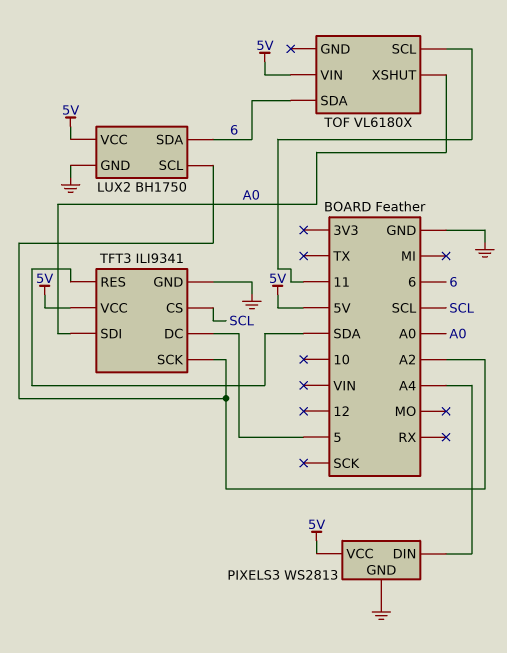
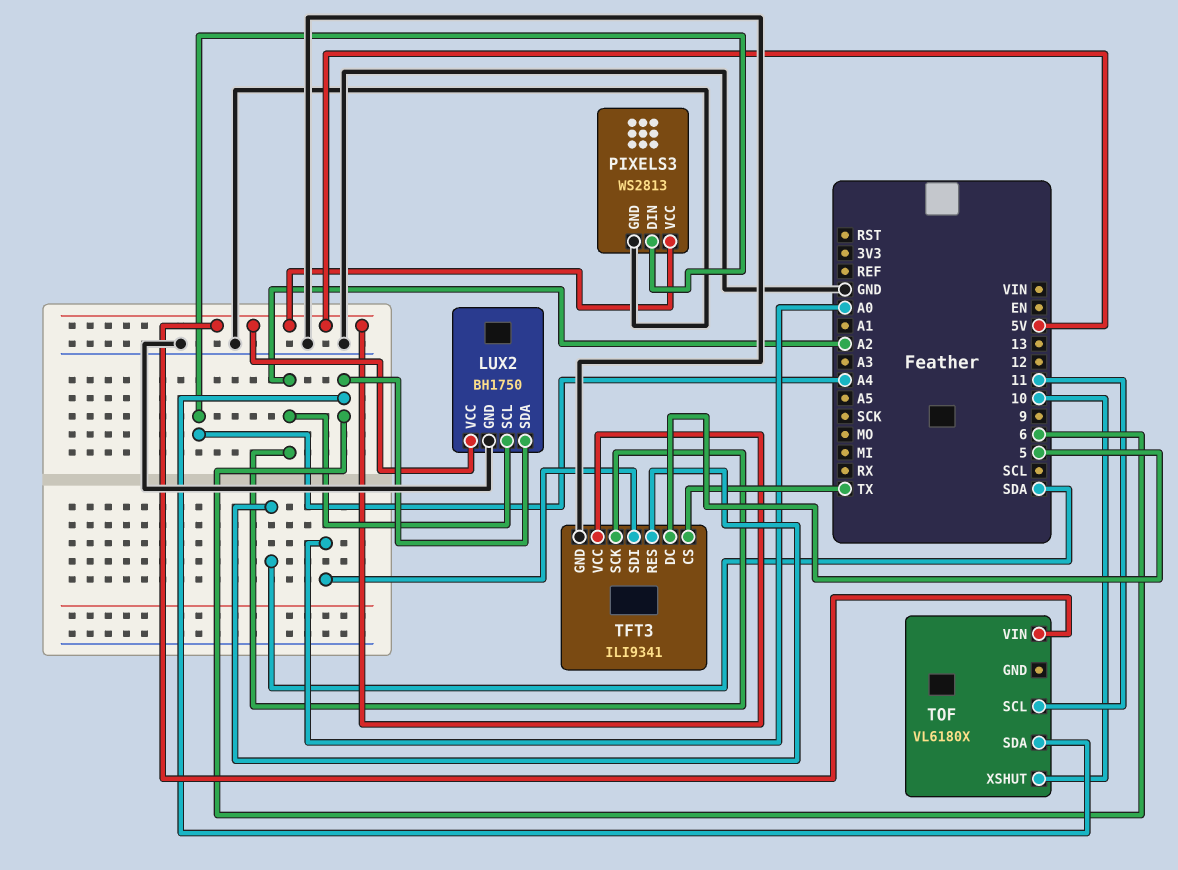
TFT3 pin CS: SCL -> TX
TOF pin XSHUT: A0 -> 10

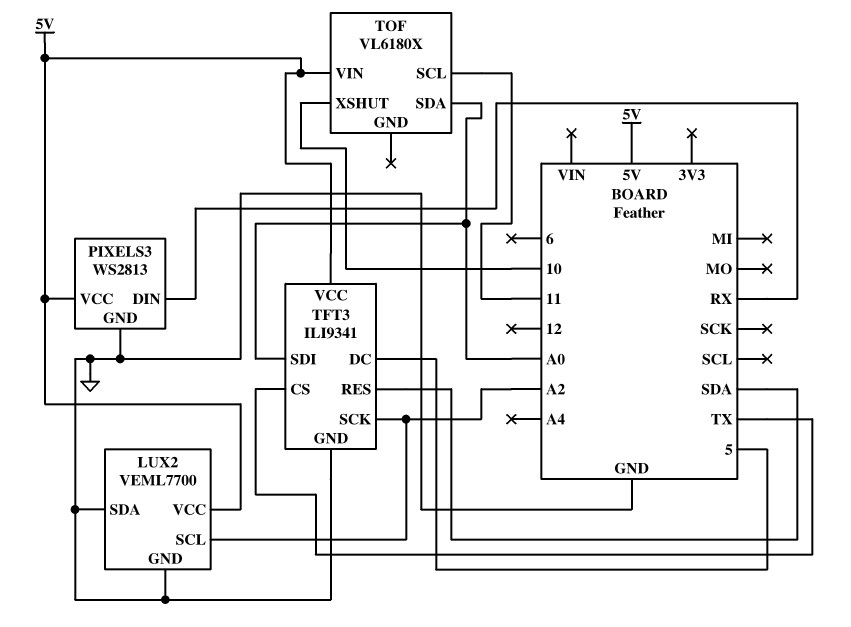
LUX2: BH1750 -> VEML7700
LUX2 pin SDA: 6 -> GND
PIXELS3 pin DIN: A4 -> RX
TOF pin SDA: 6 -> A0

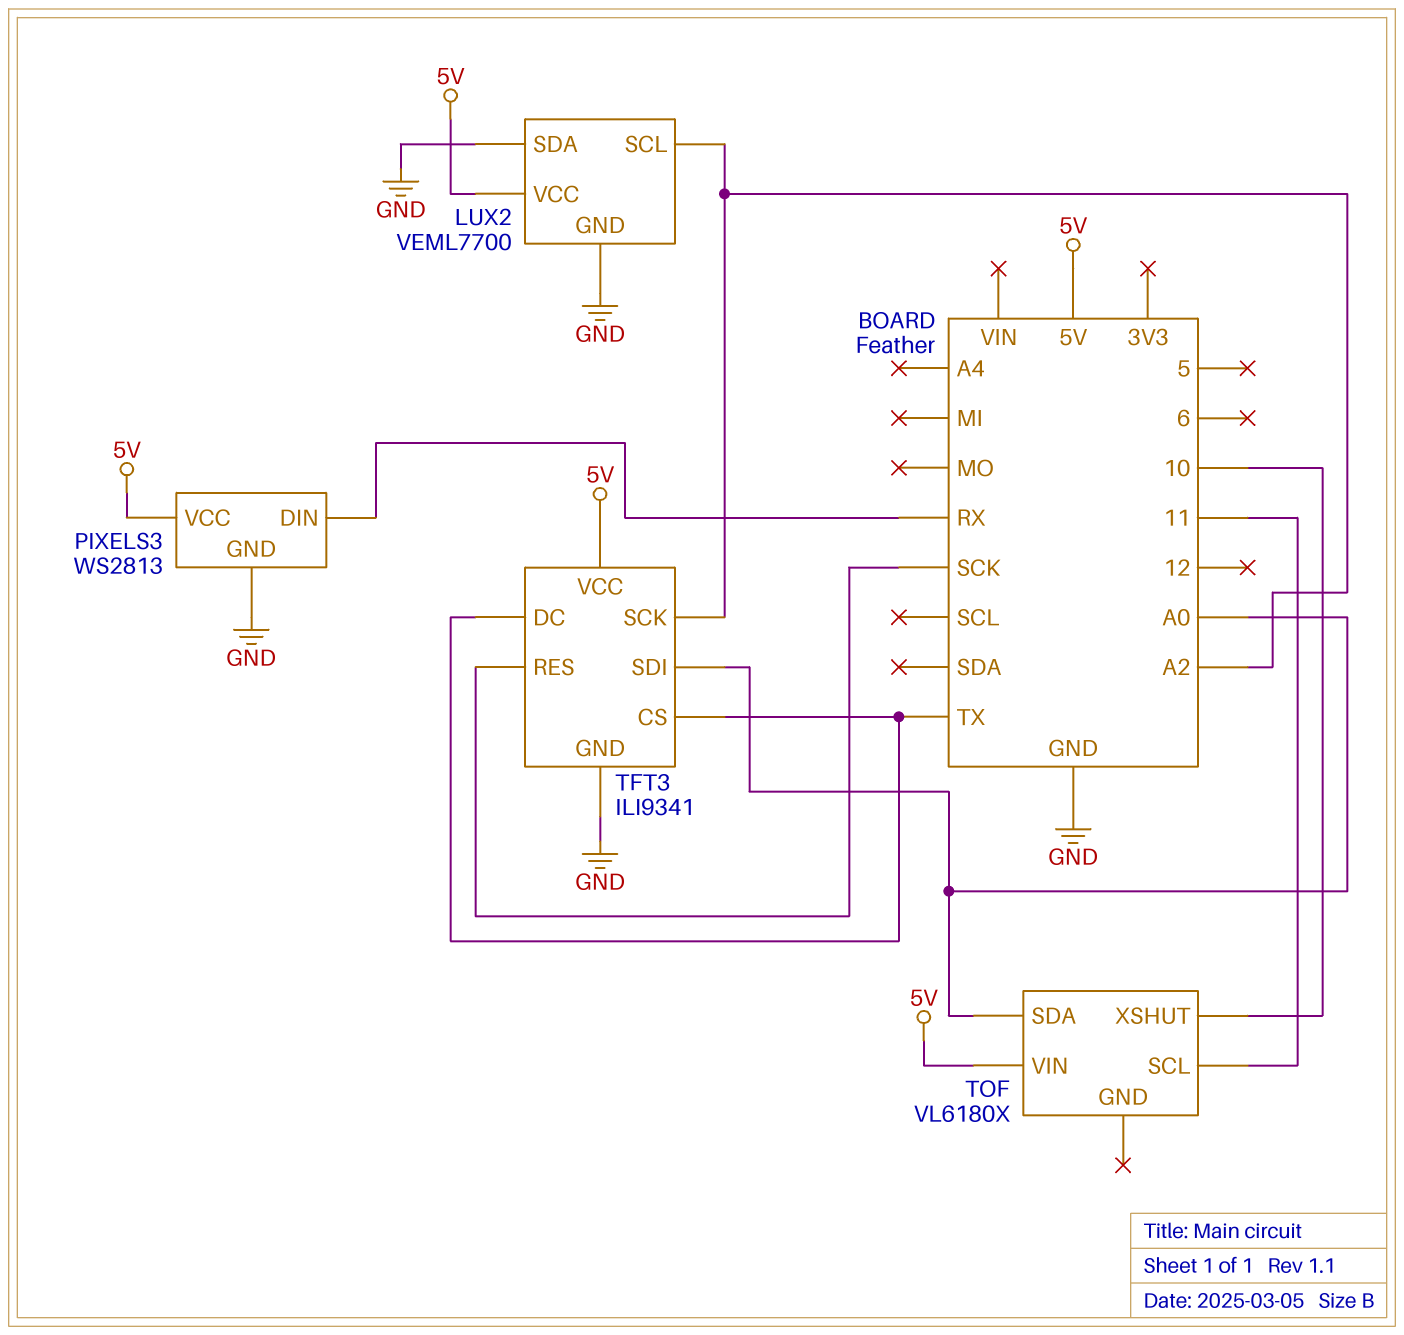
TFT3 pin DC: 5 -> TX
TFT3 pin RES: SDA -> SCK

